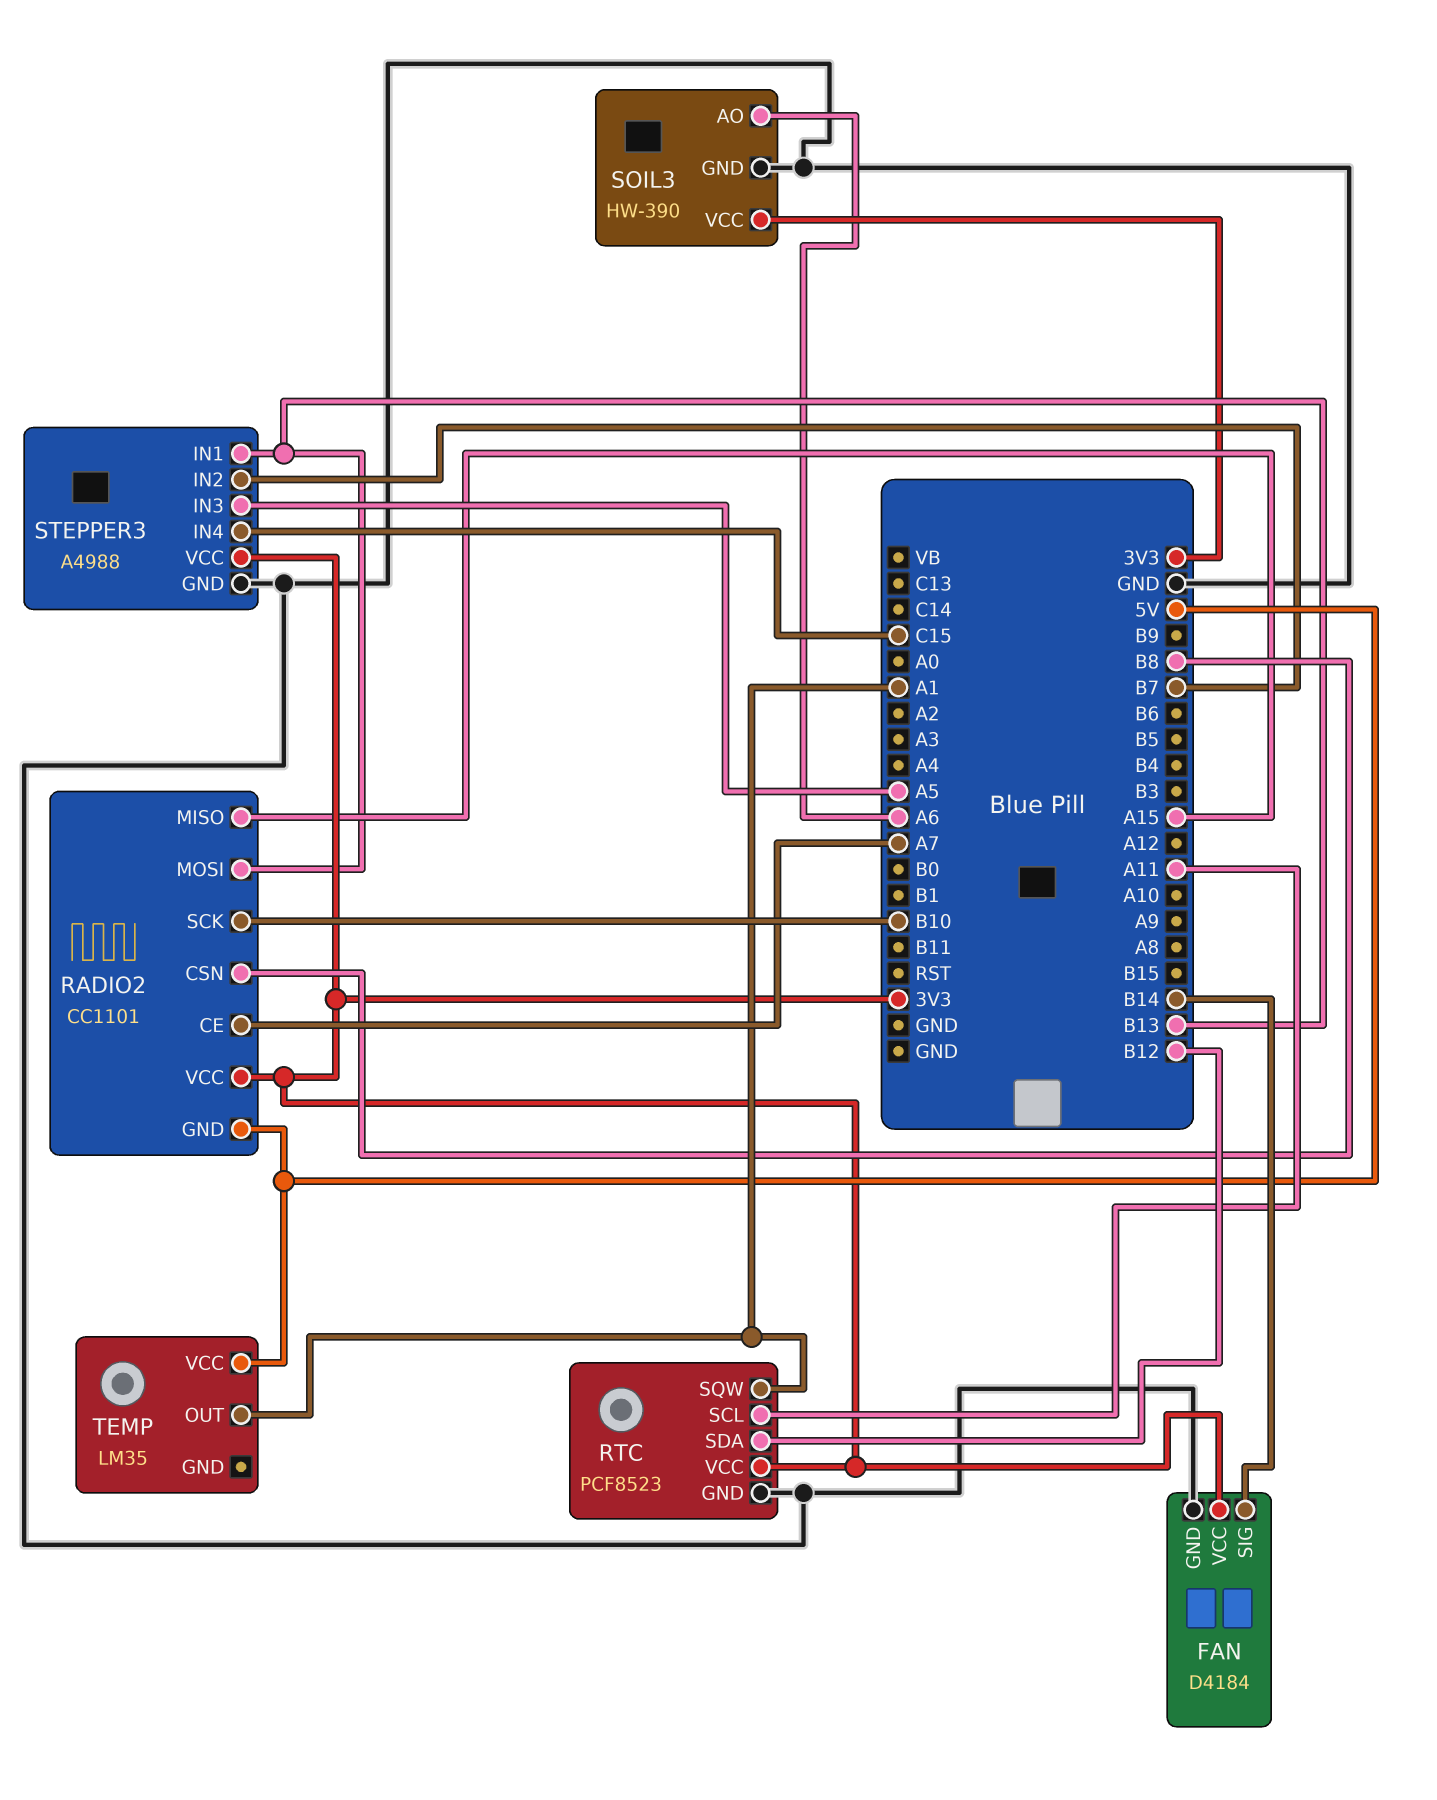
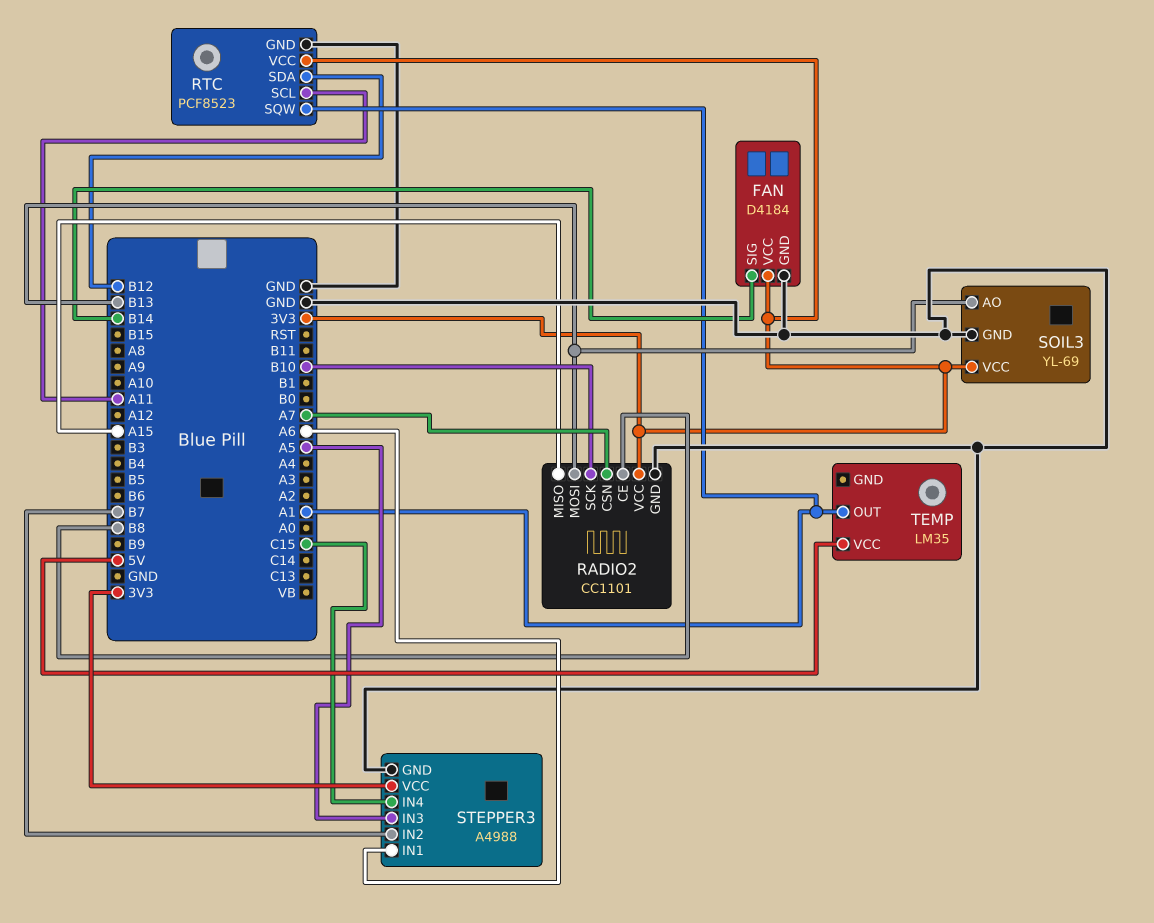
RADIO2 pin CE: A7 -> B8
RADIO2 pin CSN: B8 -> A7
RADIO2 pin GND: 5V -> GND
SOIL3: HW-390 -> YL-69
SOIL3 pin AO: A6 -> B13
STEPPER3 pin IN1: B13 -> A6

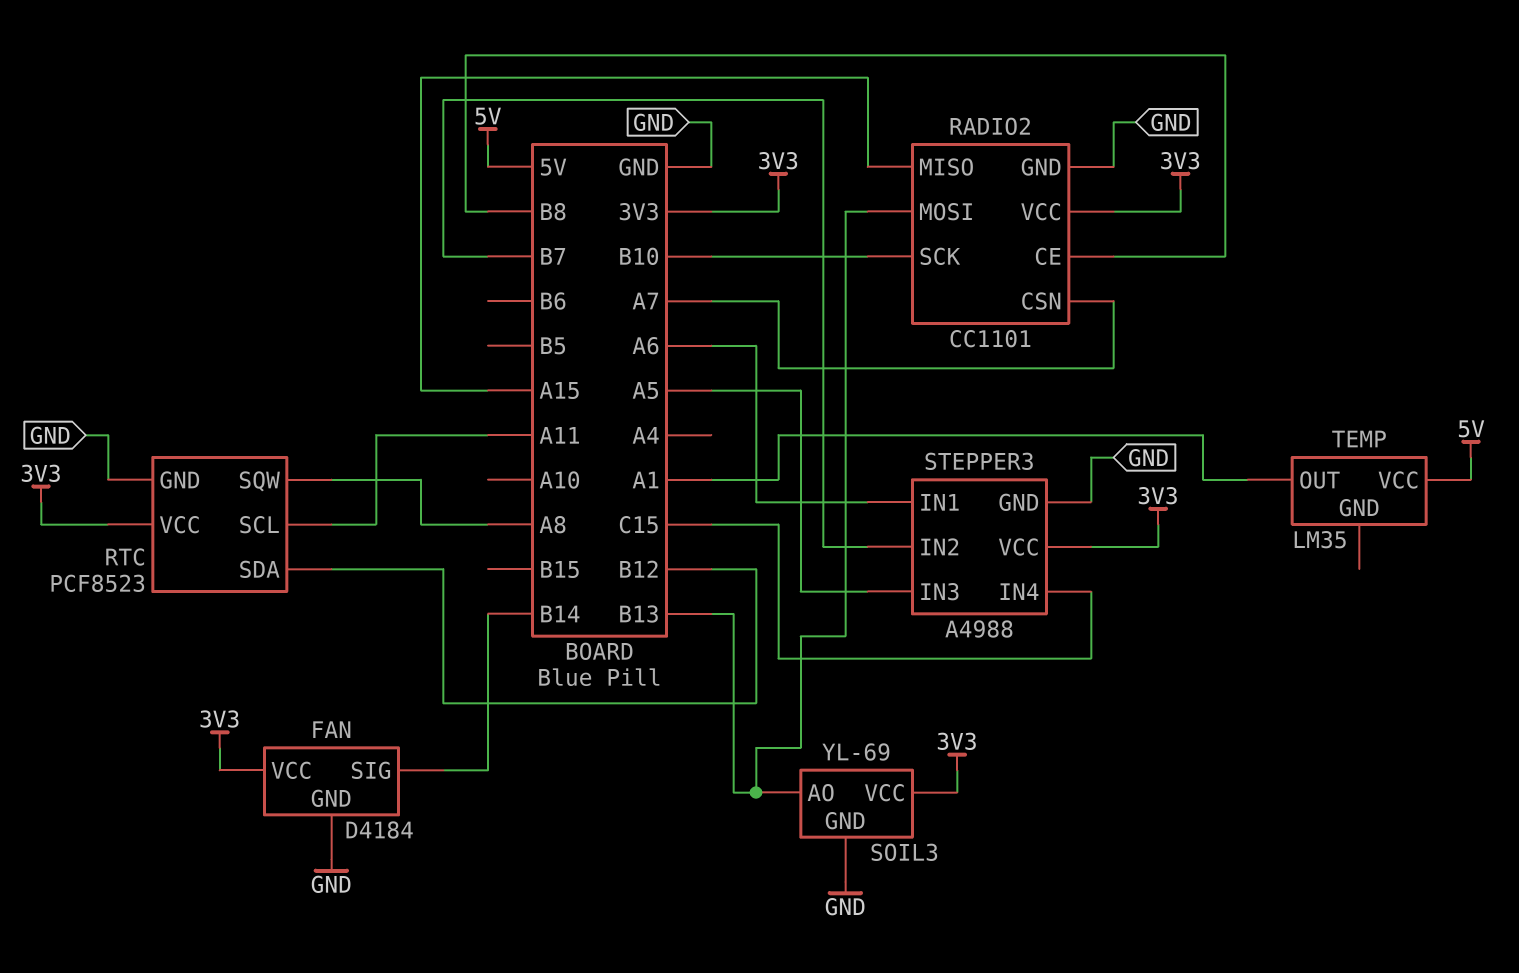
RTC pin SQW: A1 -> A8

